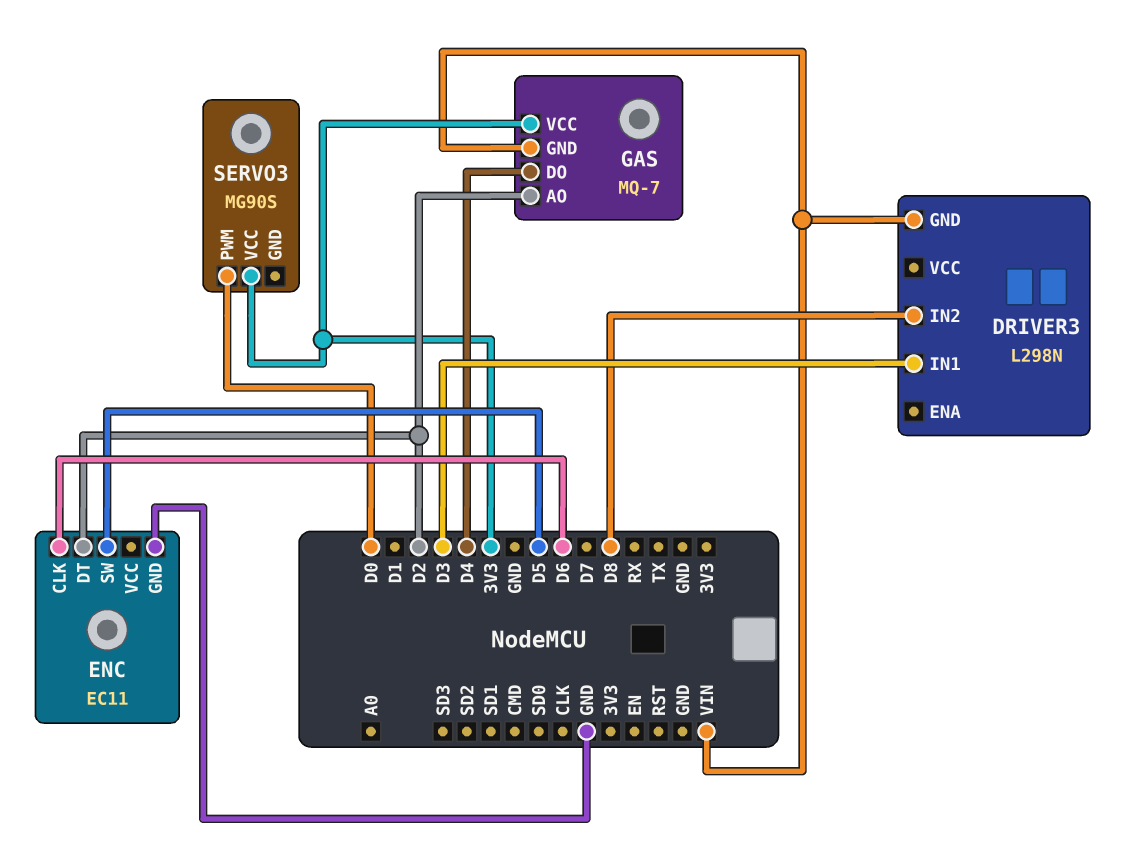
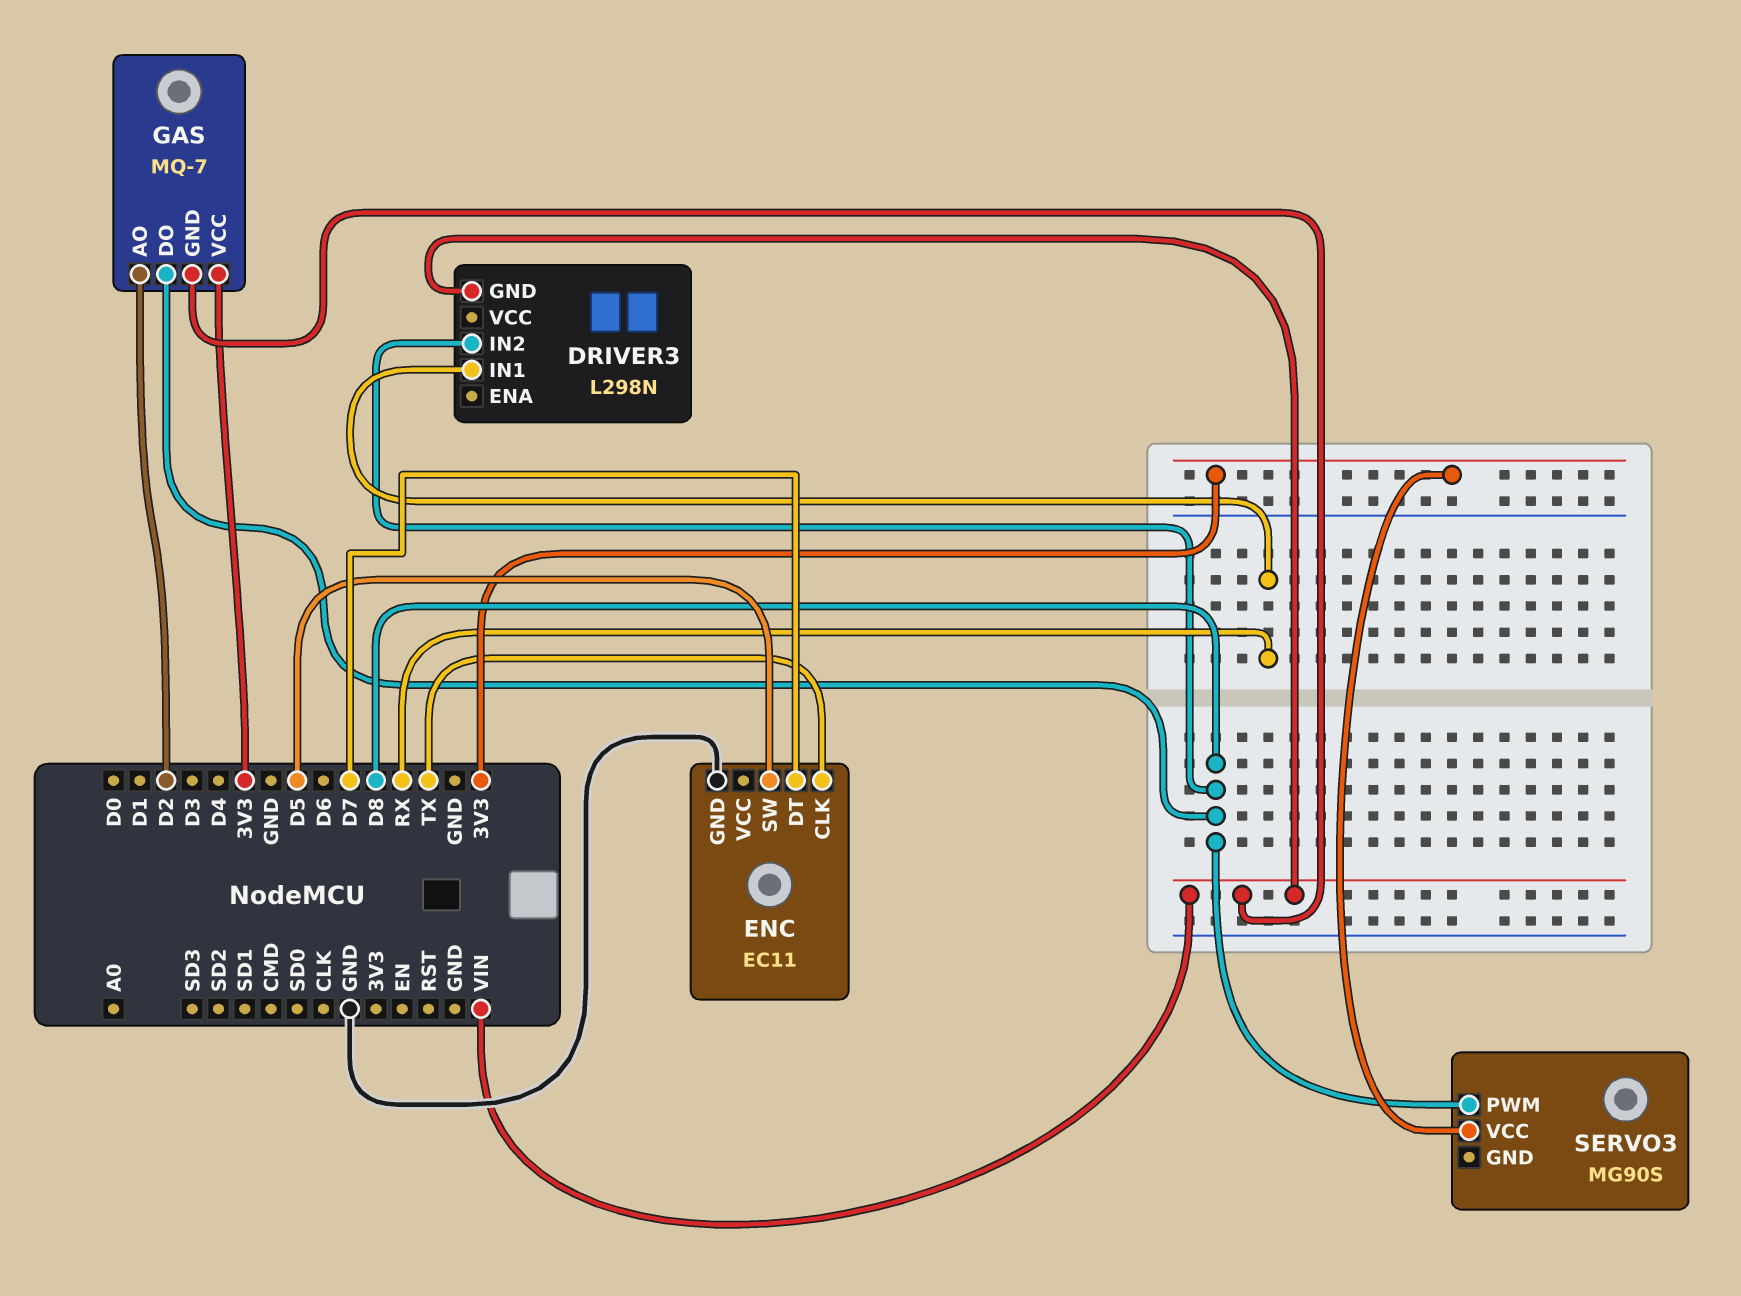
DRIVER3 pin IN1: D3 -> RX
ENC pin CLK: D6 -> TX
ENC pin DT: D2 -> D7
GAS pin DO: D4 -> D8
SERVO3 pin PWM: D0 -> D8

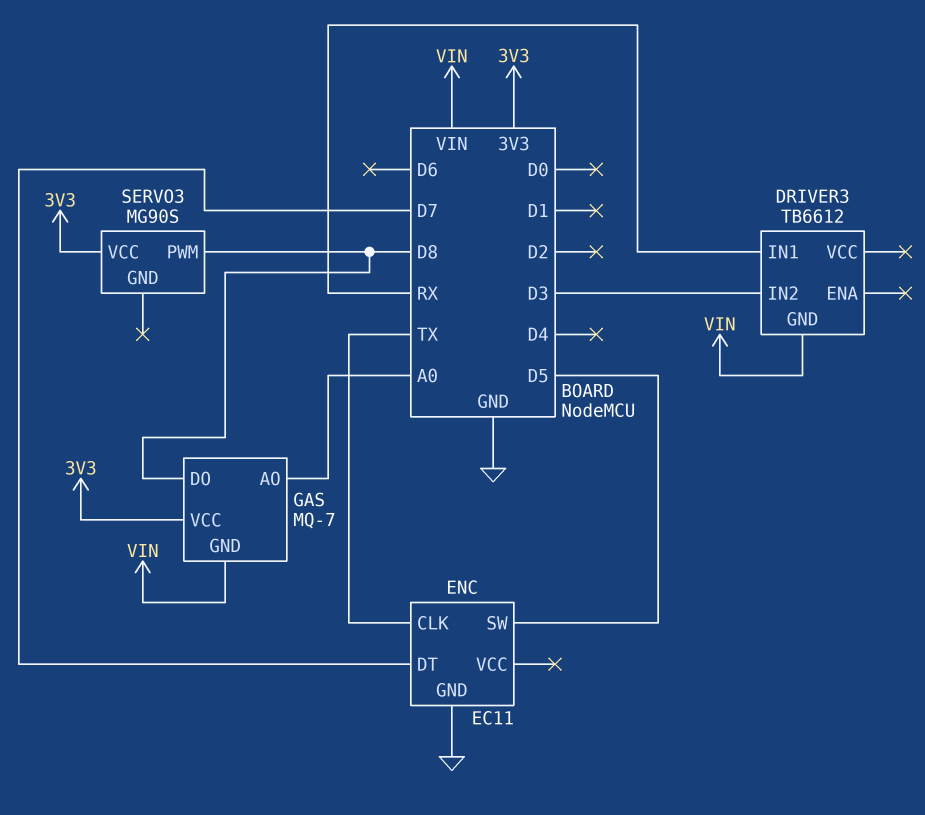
DRIVER3: L298N -> TB6612
DRIVER3 pin IN2: D8 -> D3
GAS pin AO: D2 -> A0

